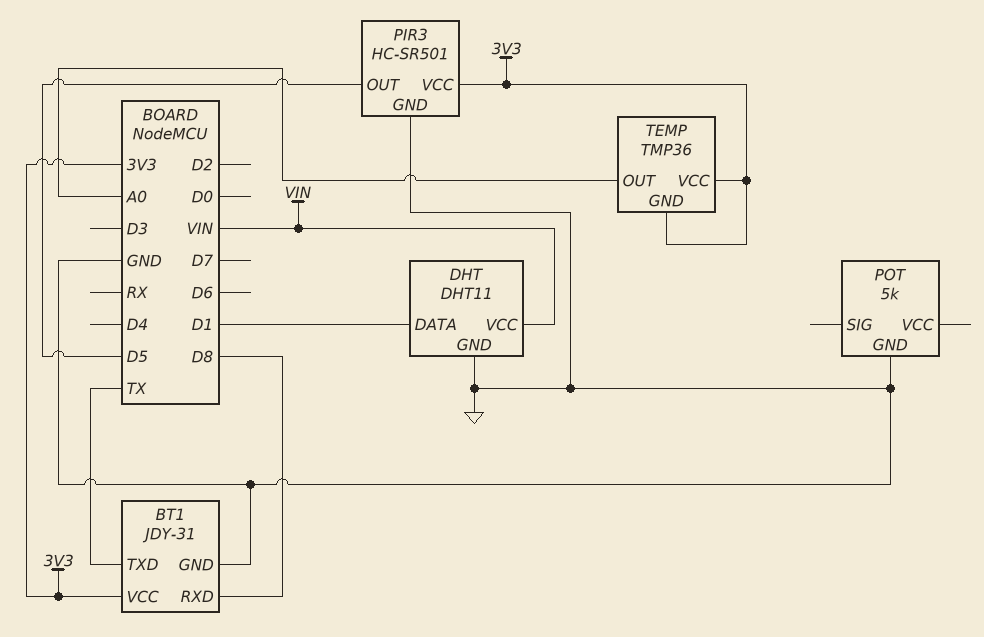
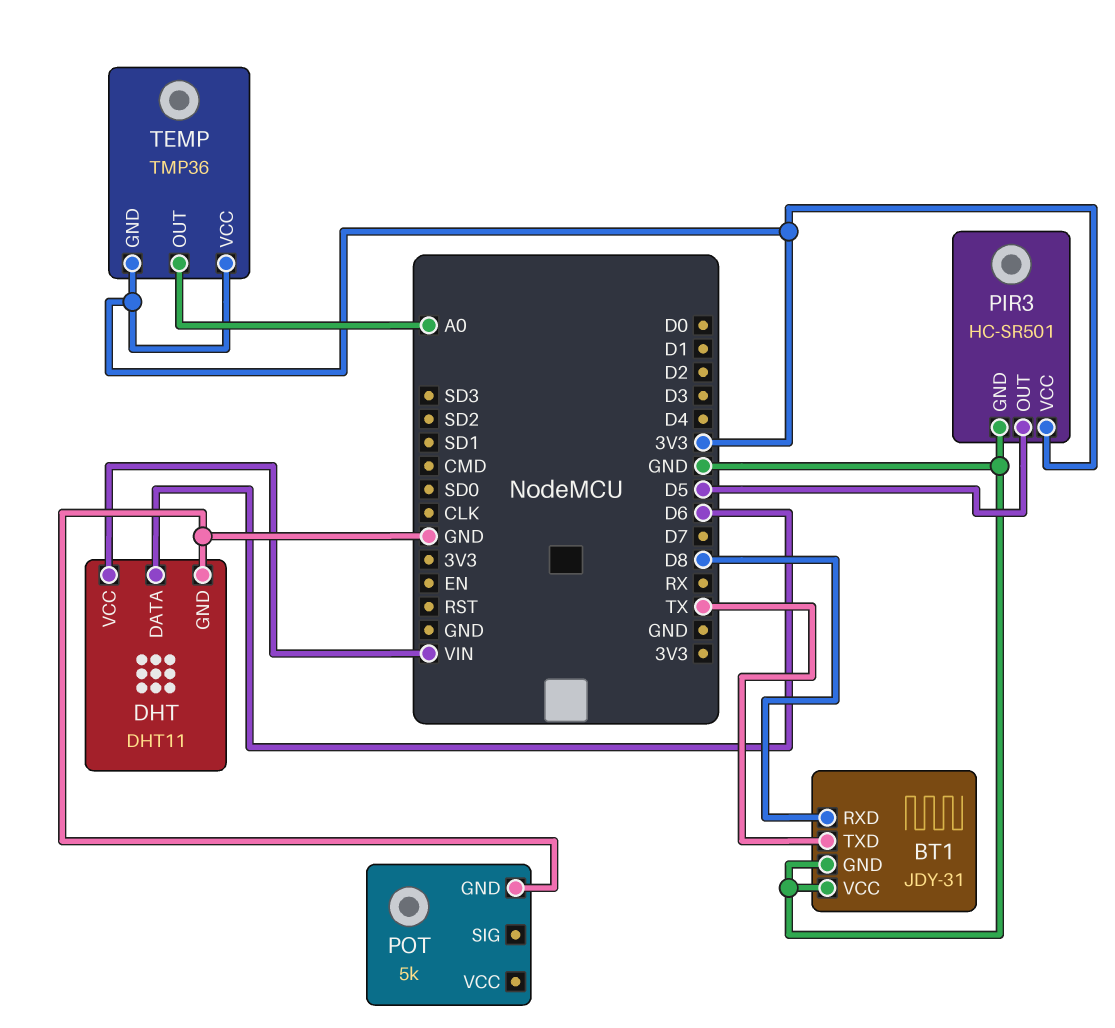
BT1 pin VCC: 3V3 -> GND
DHT pin DATA: D1 -> D6

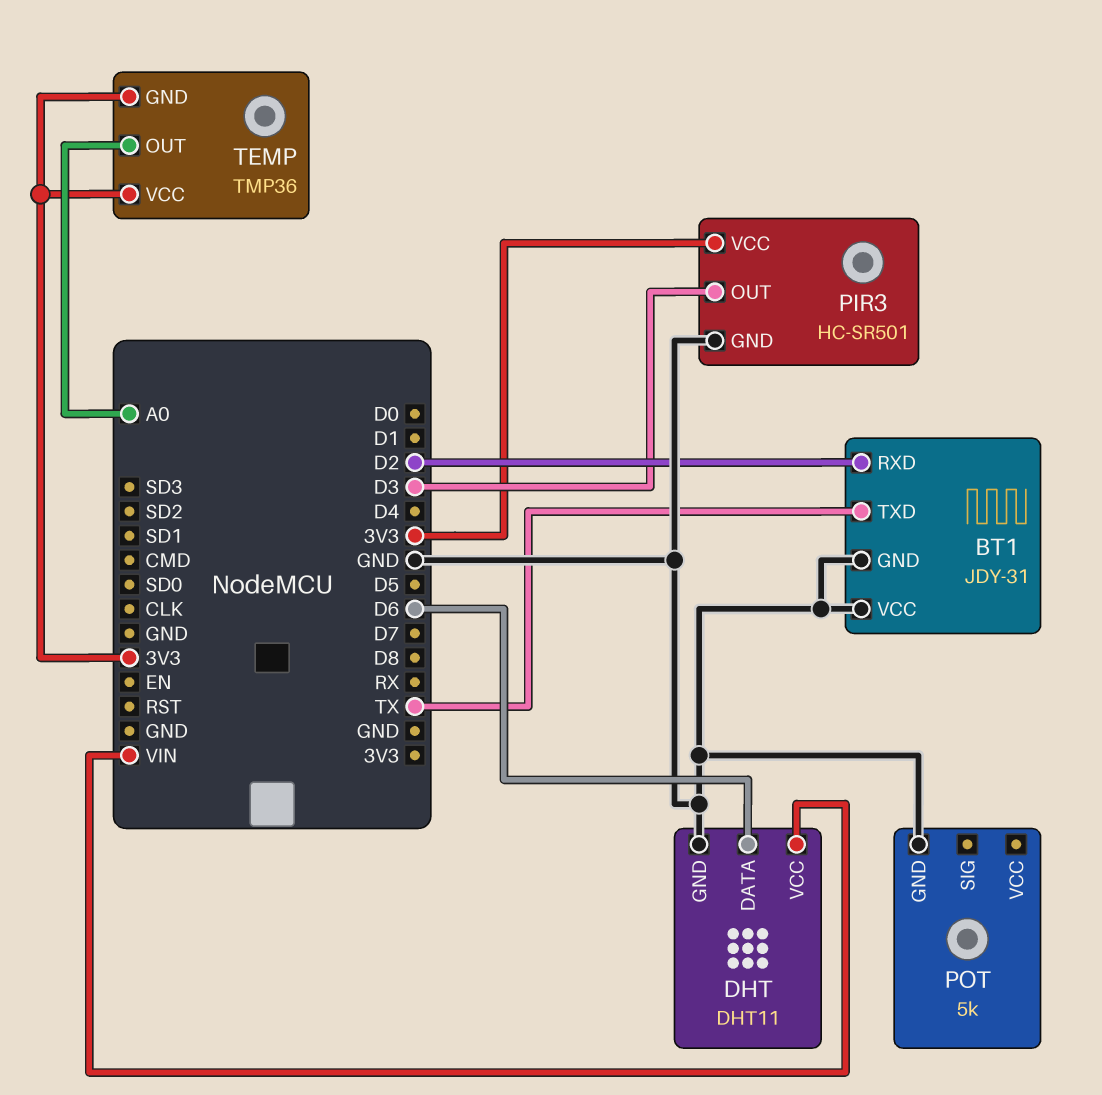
BT1 pin RXD: D8 -> D2
PIR3 pin OUT: D5 -> D3

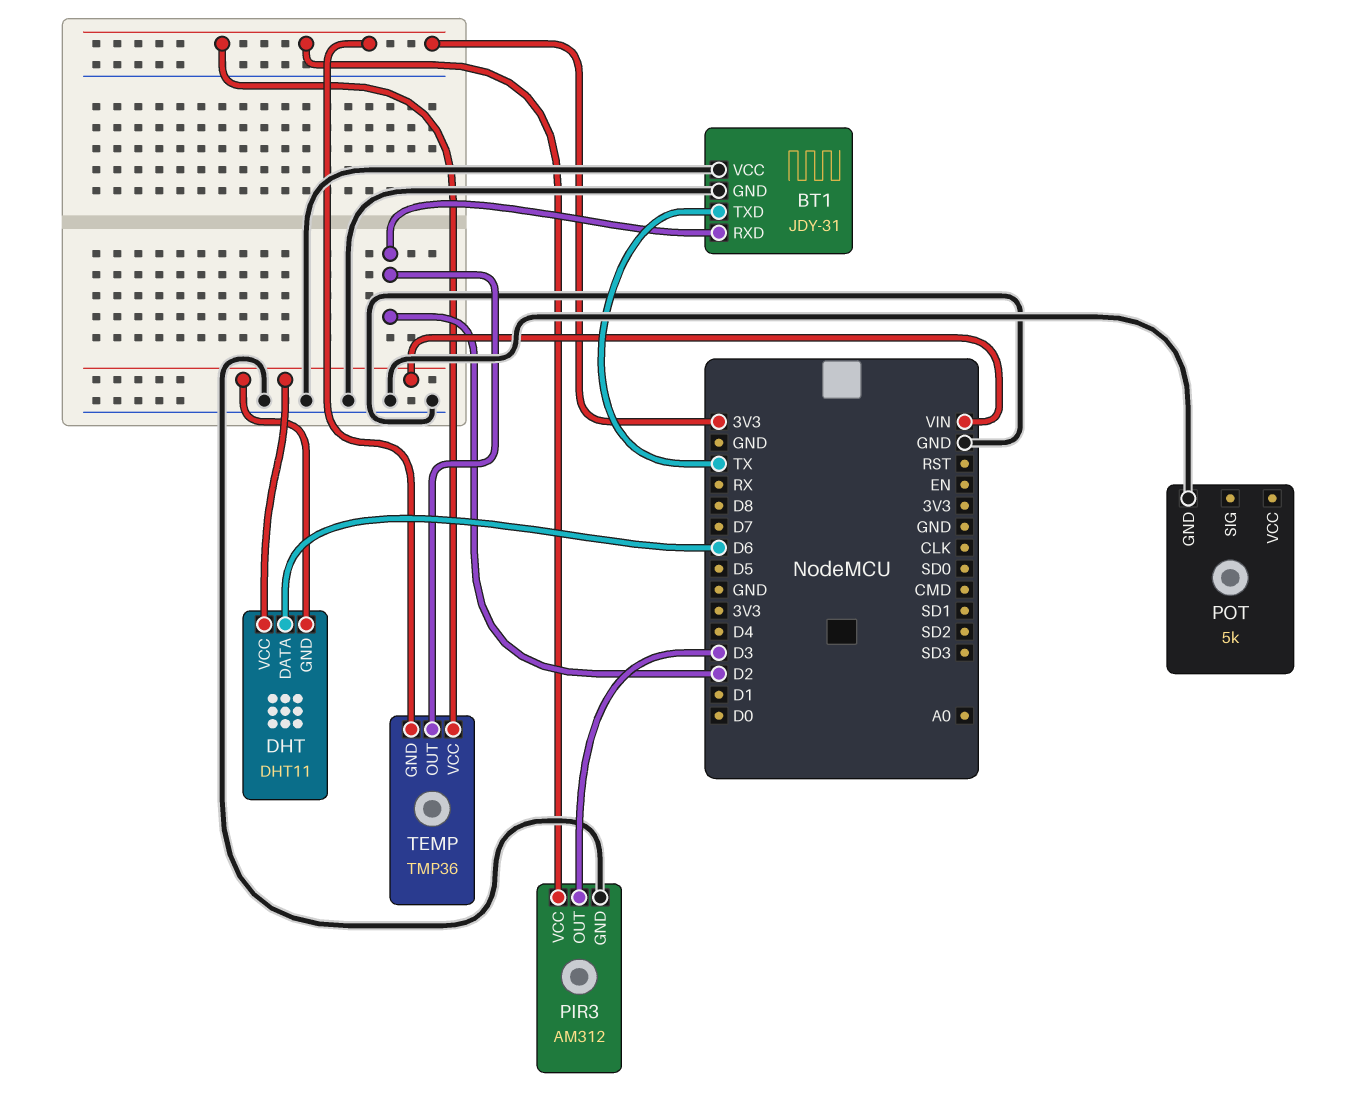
DHT pin GND: GND -> VIN
PIR3: HC-SR501 -> AM312
TEMP pin OUT: A0 -> D2

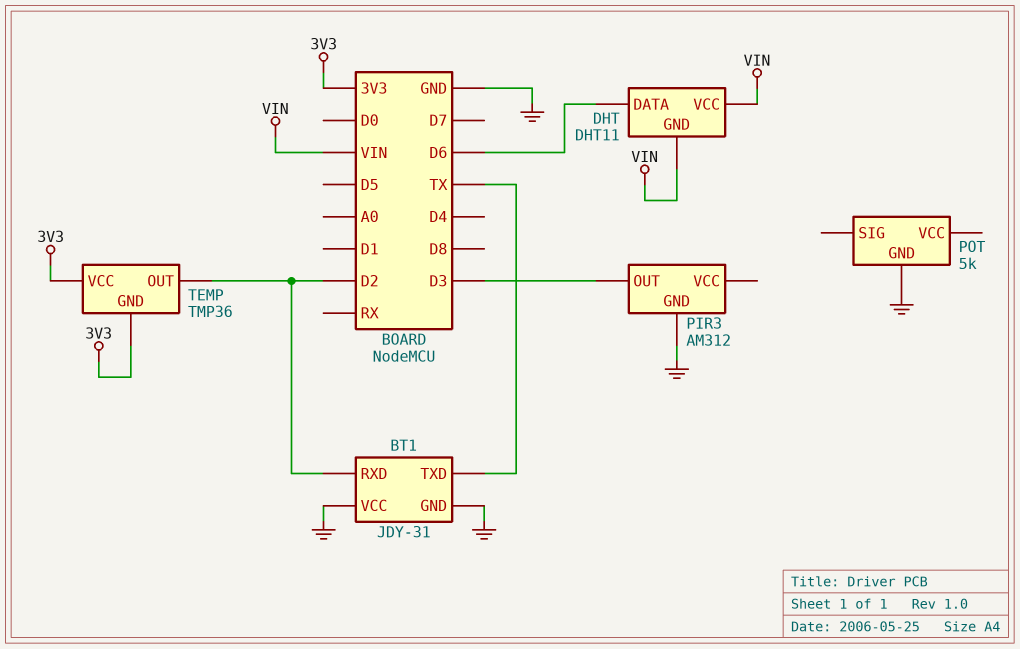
PIR3 pin VCC: 3V3 -> none

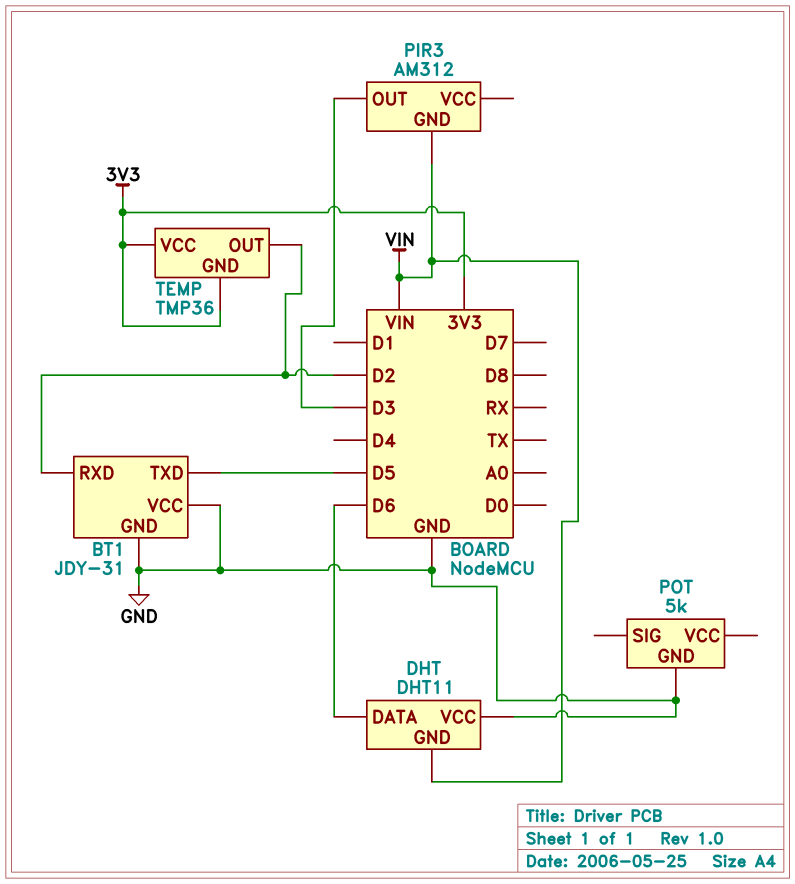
BT1 pin TXD: TX -> D5
DHT pin VCC: VIN -> GND
PIR3 pin GND: GND -> VIN

